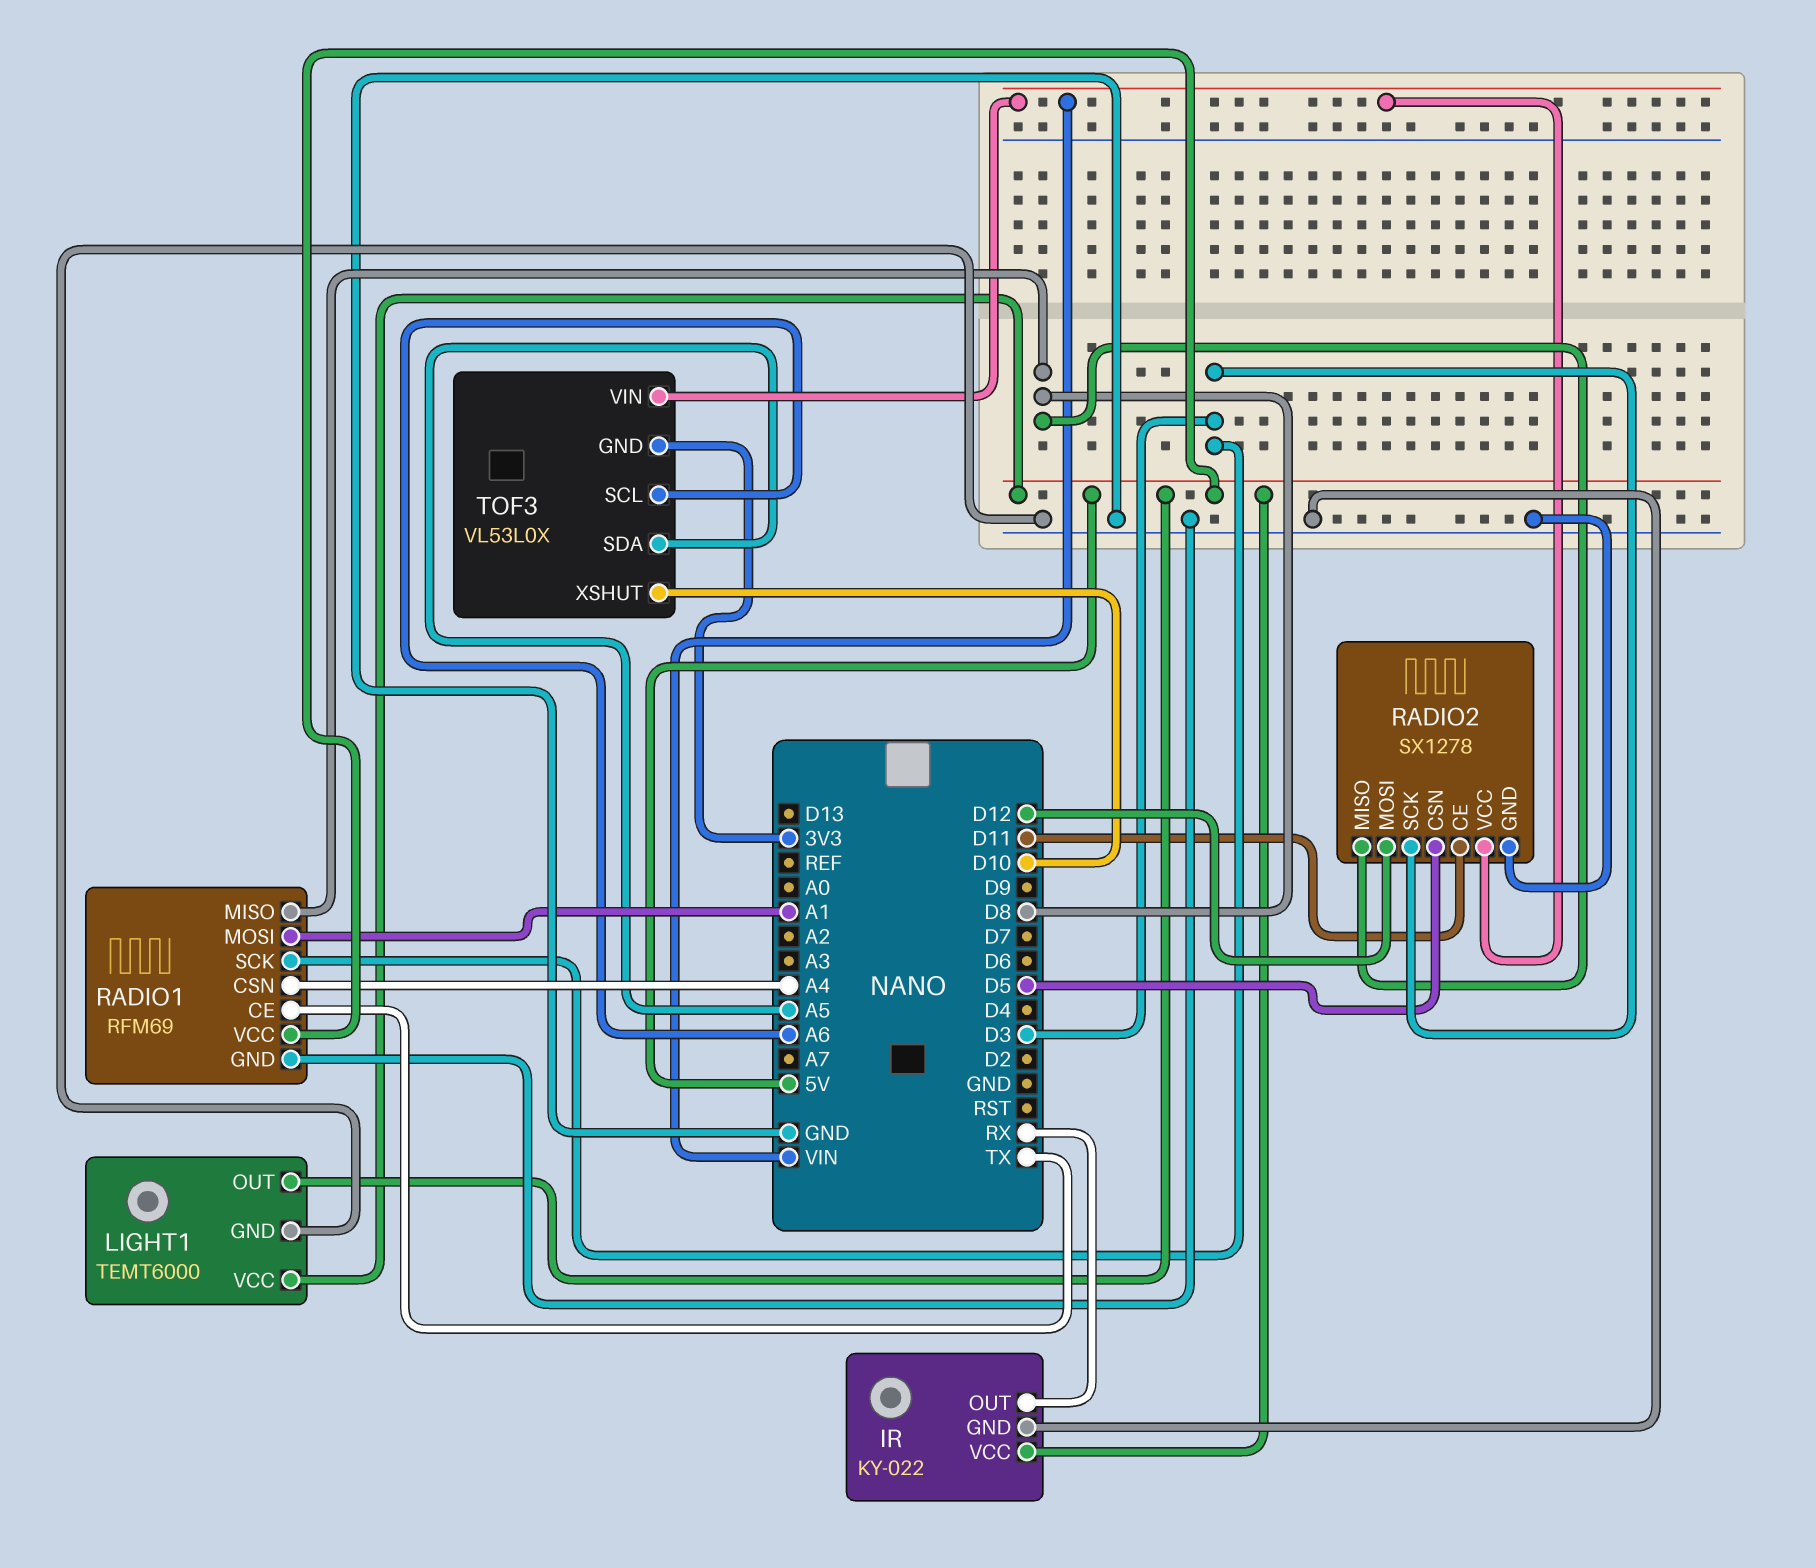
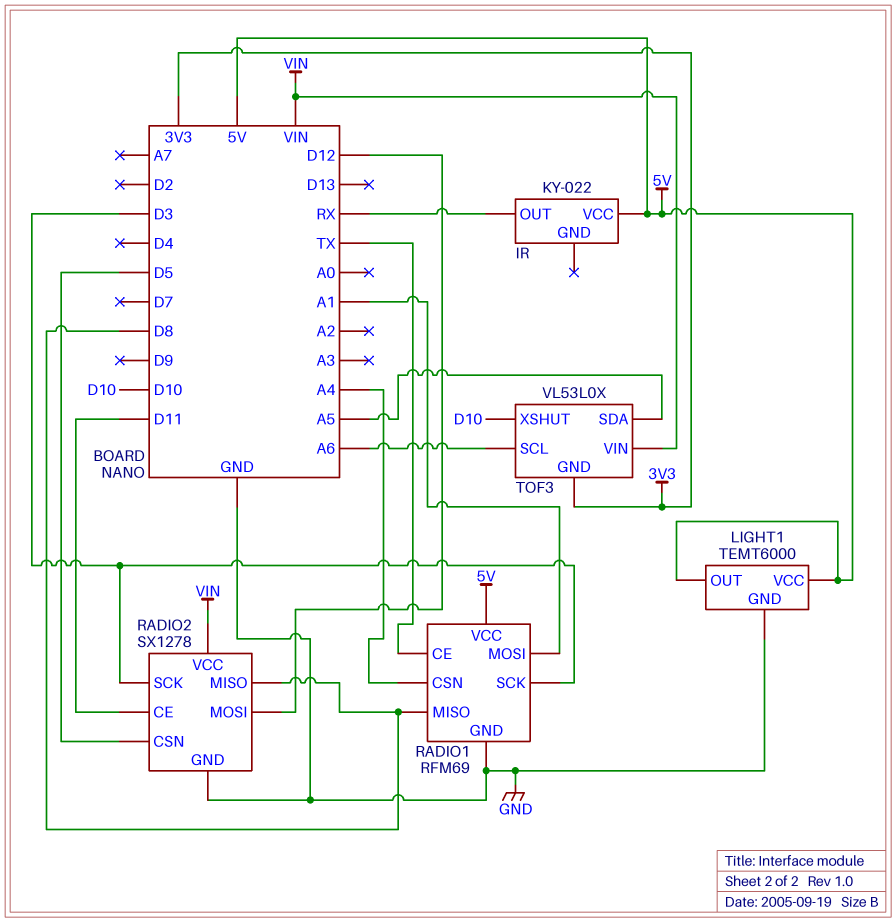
IR pin GND: GND -> none

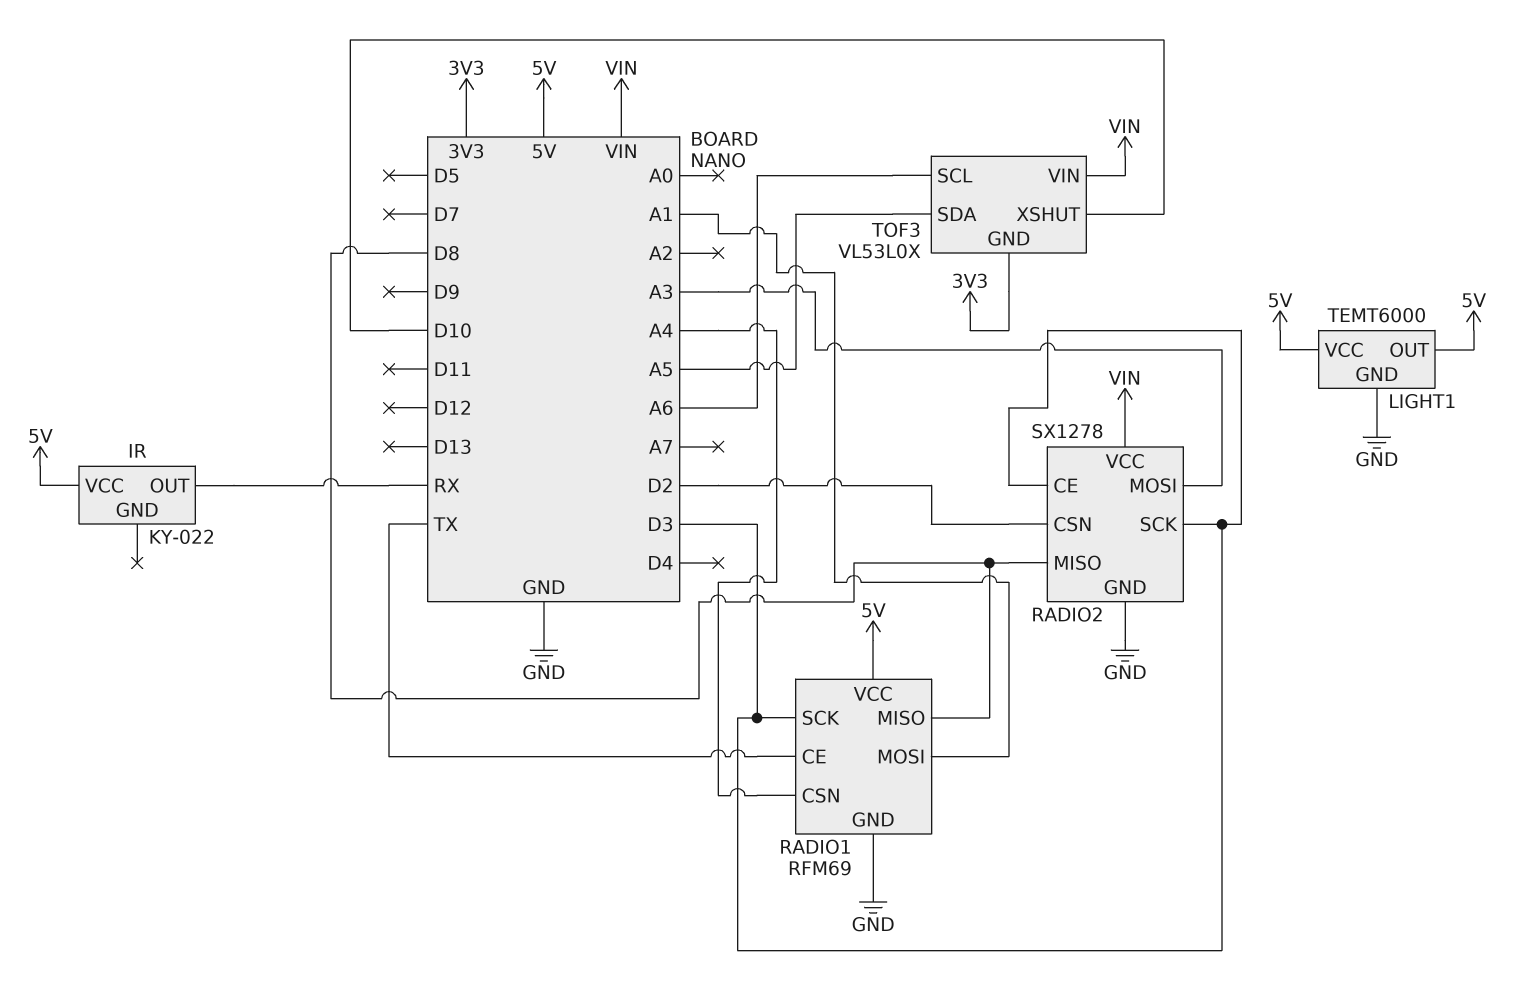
RADIO2 pin CE: D11 -> D3
RADIO2 pin CSN: D5 -> D2
RADIO2 pin MOSI: D12 -> A3

